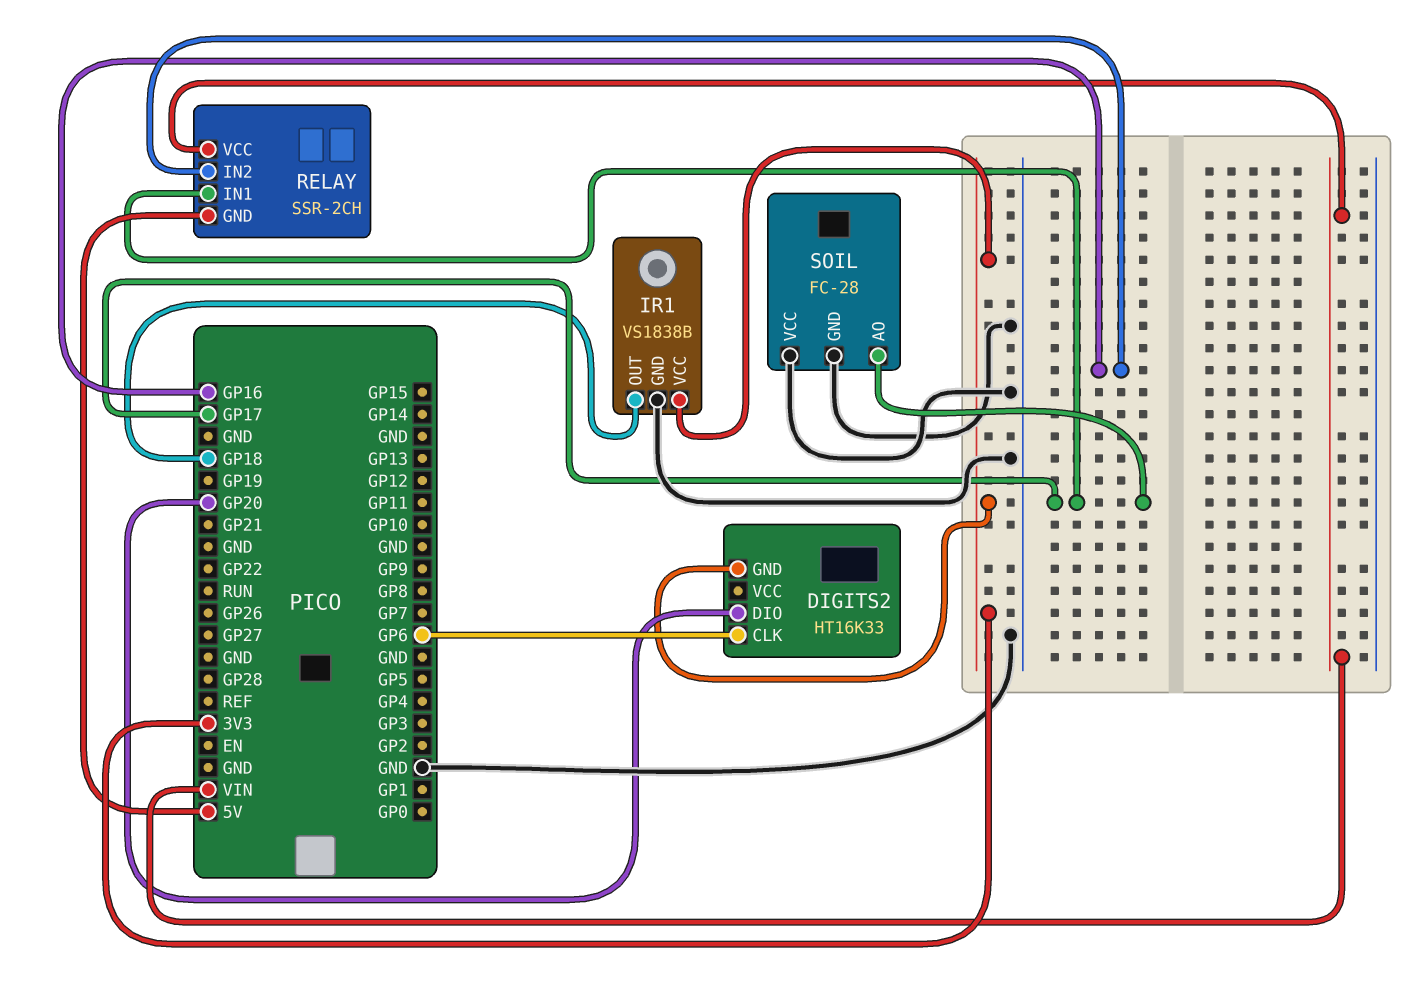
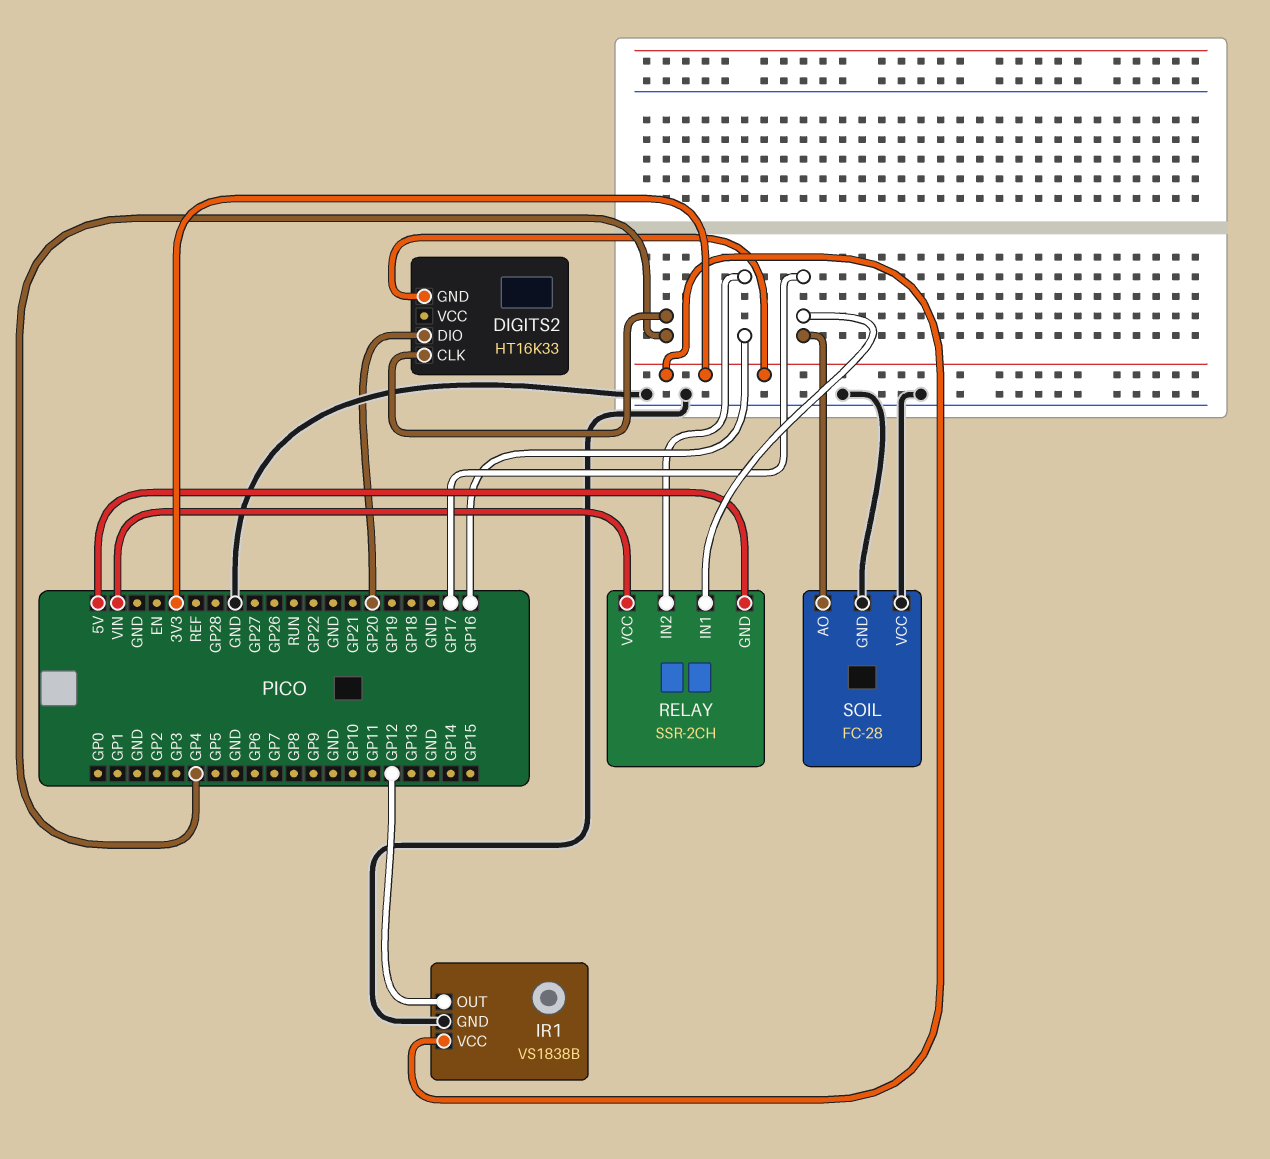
DIGITS2 pin CLK: GP6 -> GP4
IR1 pin OUT: GP18 -> GP12

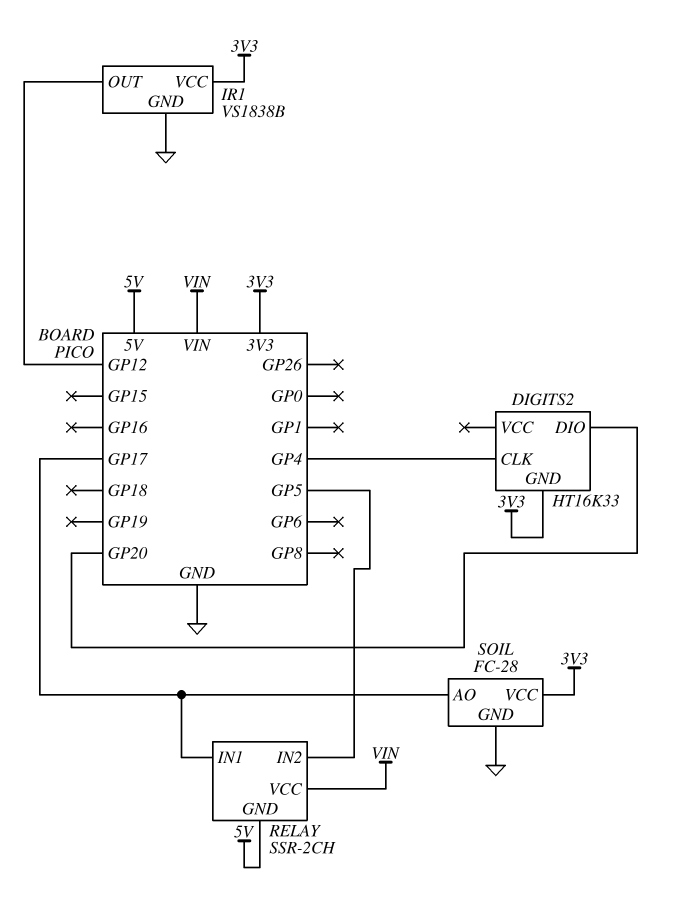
RELAY pin IN2: GP16 -> GP5
SOIL pin VCC: GND -> 3V3

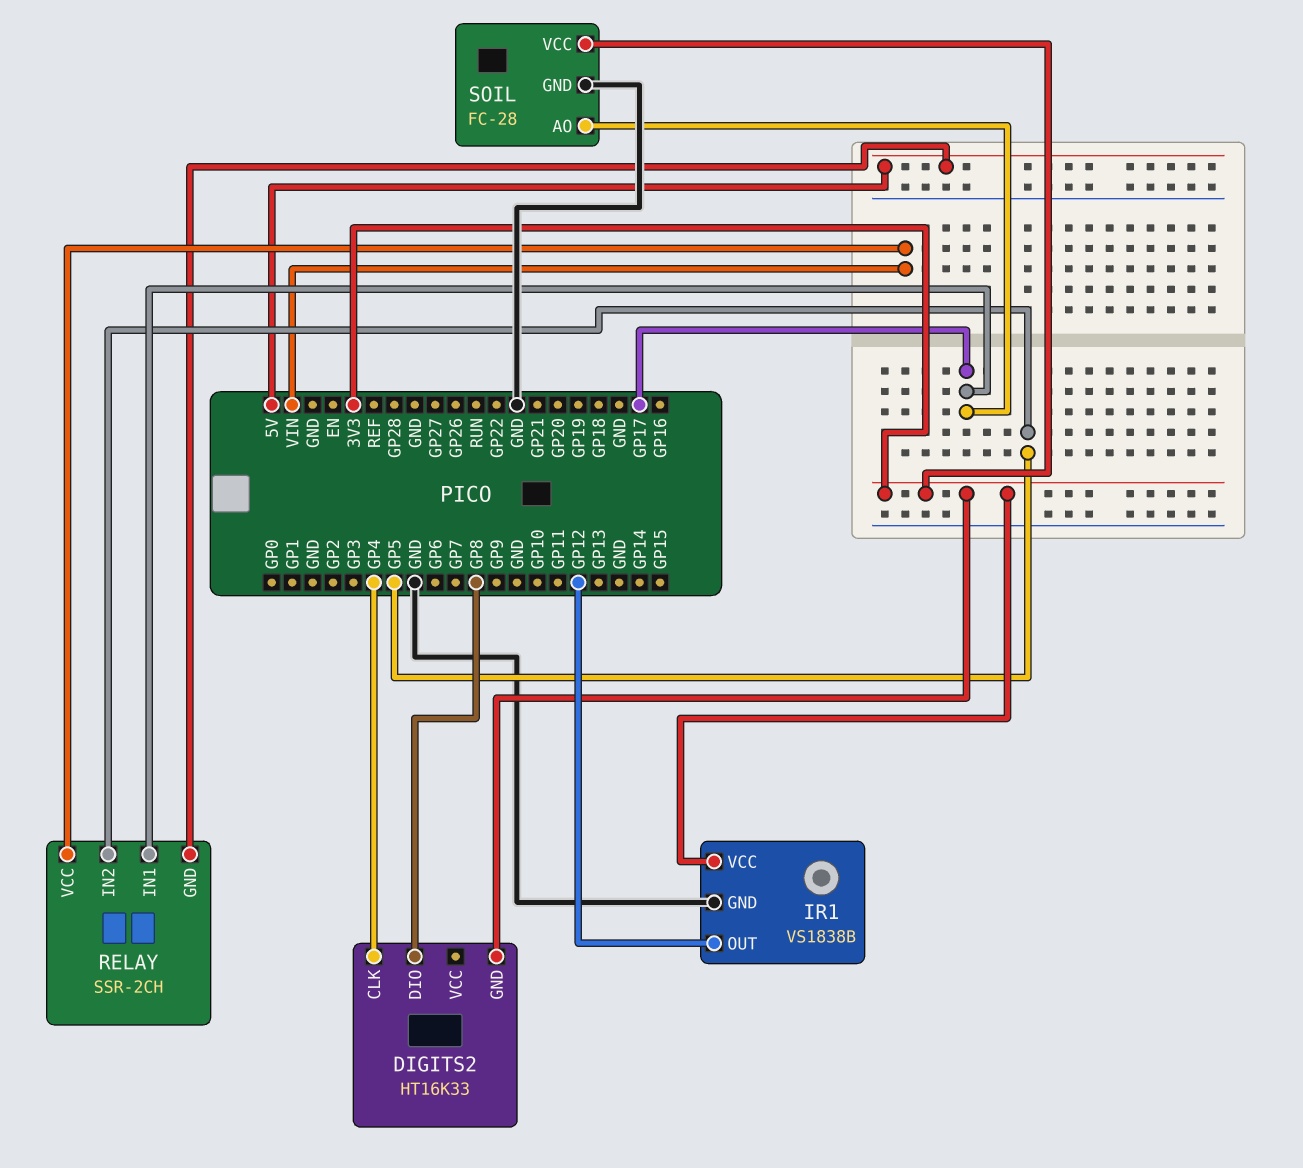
DIGITS2 pin DIO: GP20 -> GP8

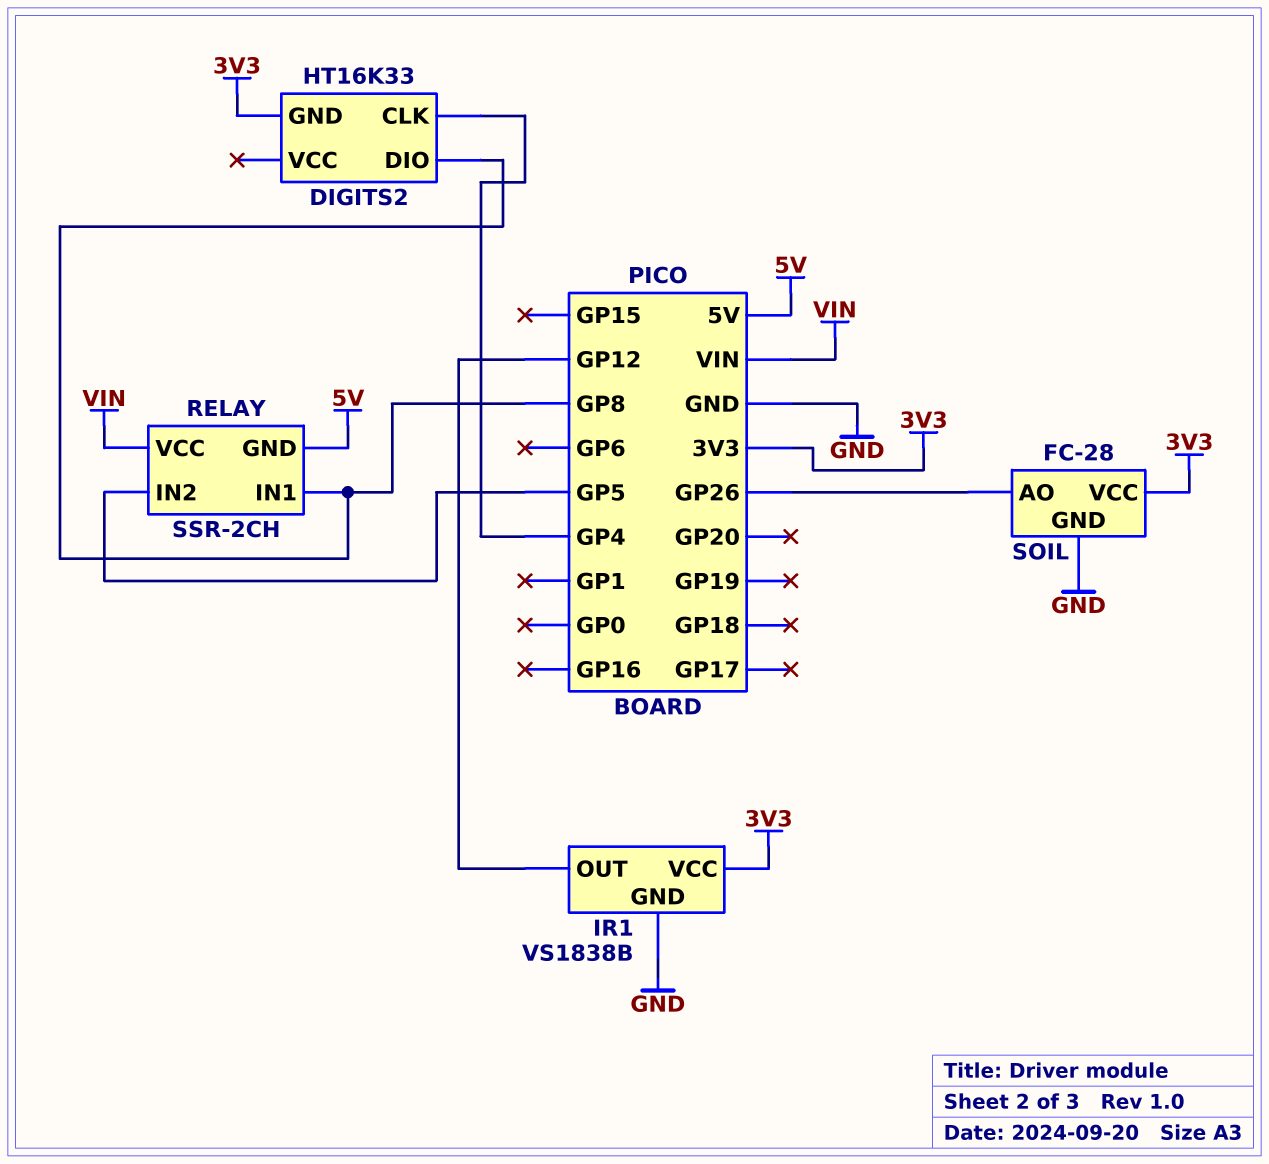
RELAY pin IN1: GP17 -> GP8
SOIL pin AO: GP17 -> GP26

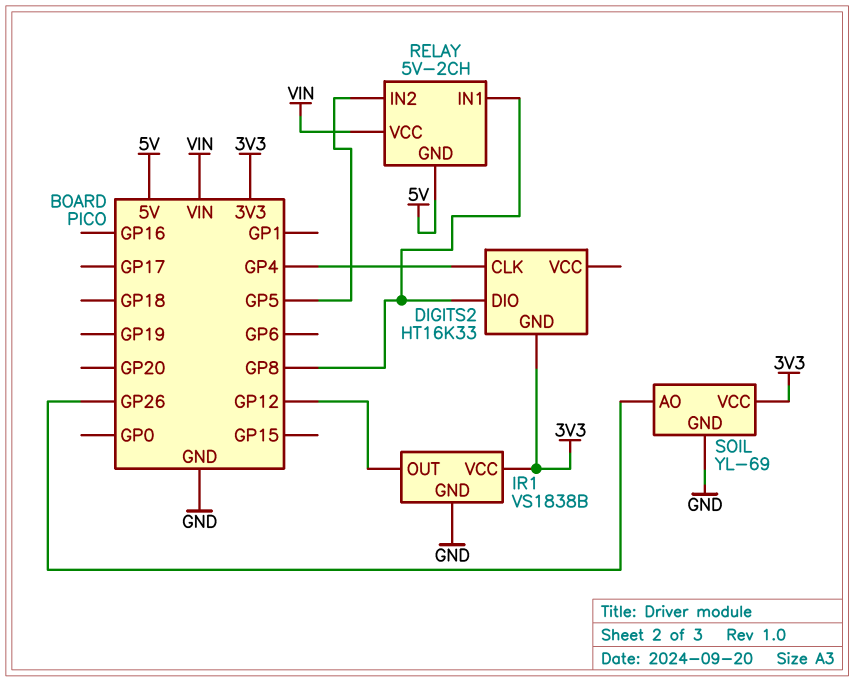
RELAY: SSR-2CH -> 5V-2CH
SOIL: FC-28 -> YL-69

